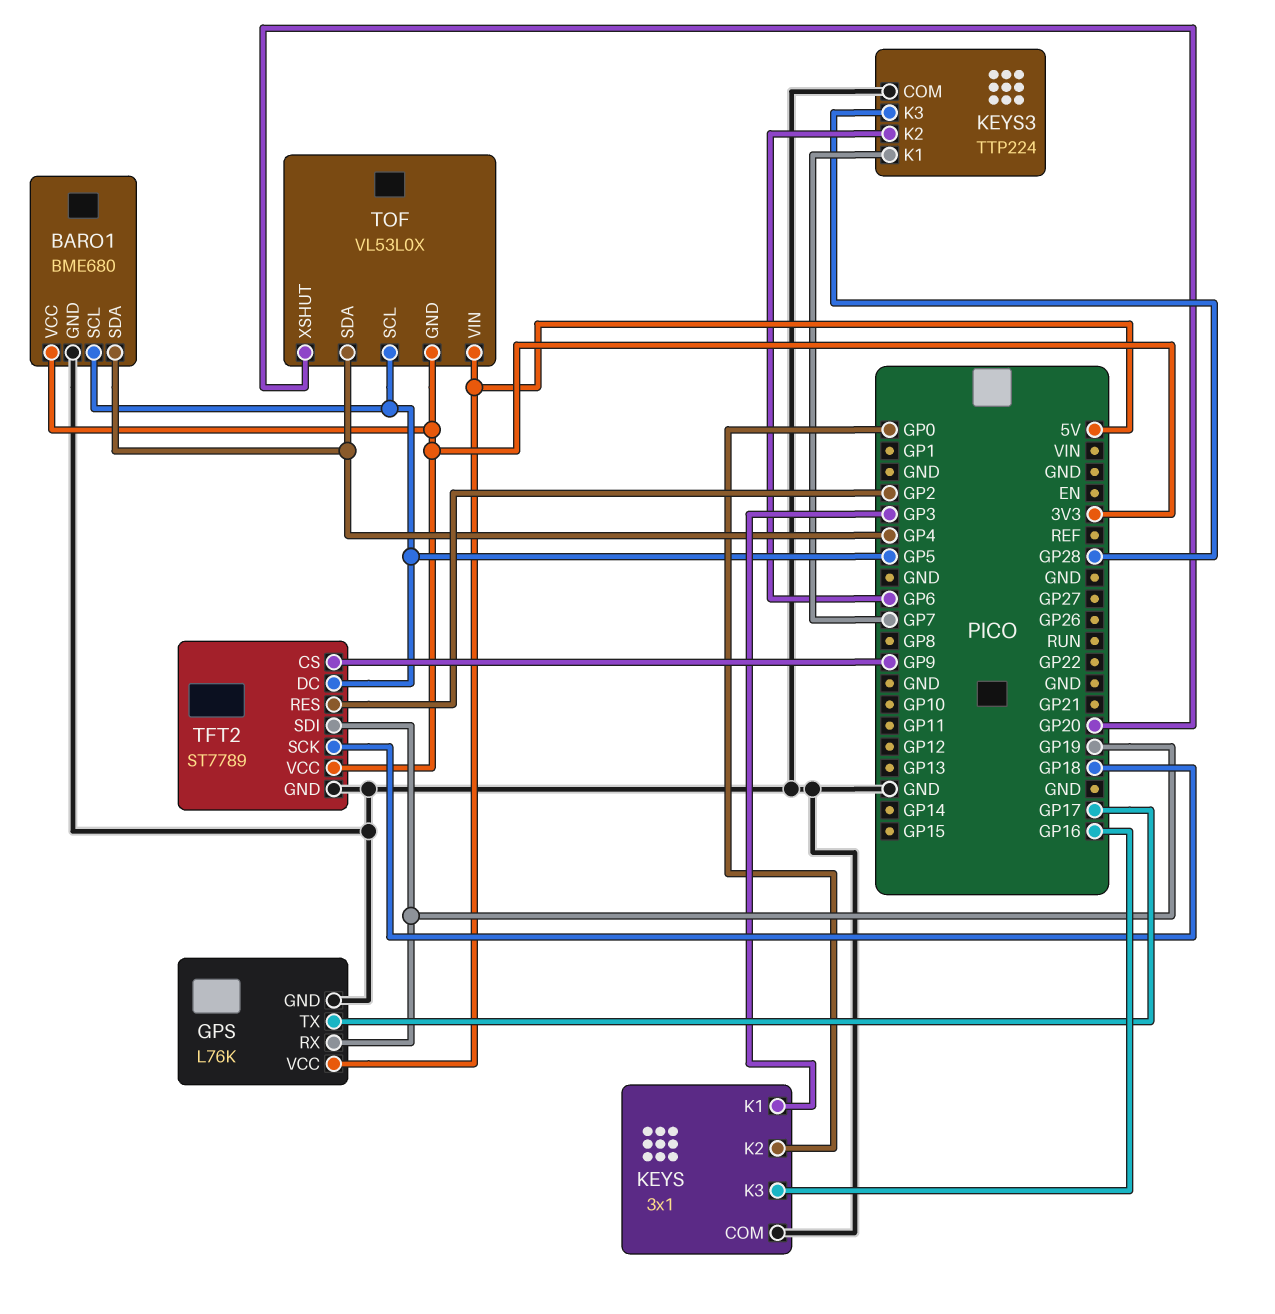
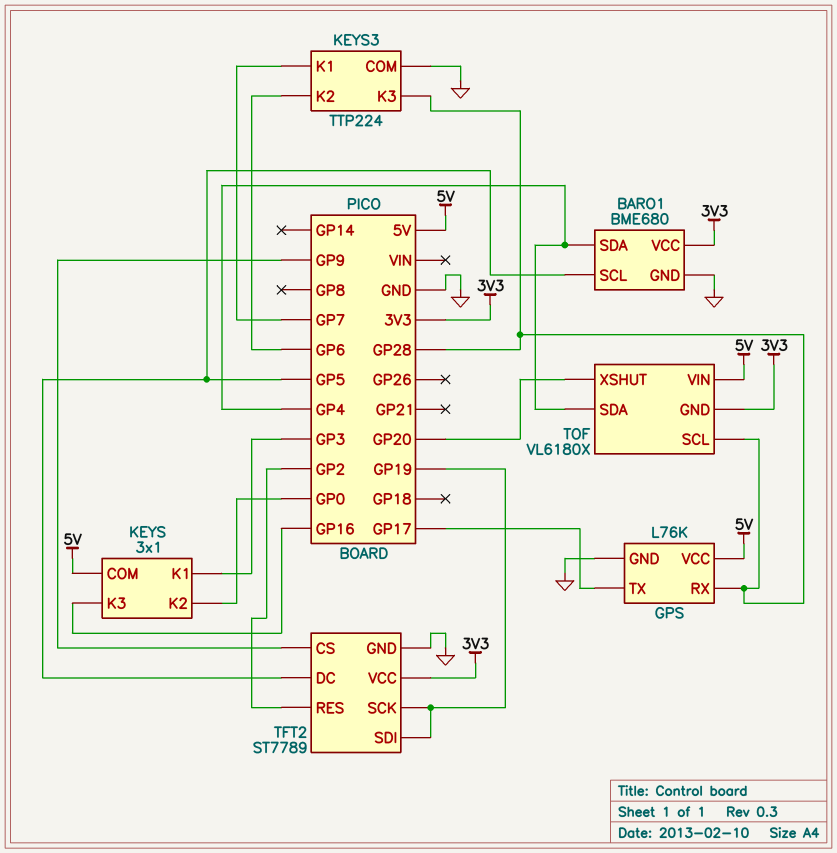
GPS pin RX: GP19 -> GP28
KEYS pin COM: GND -> 5V
TFT2 pin SCK: GP18 -> GP19
TOF: VL53L0X -> VL6180X
TOF pin SCL: GP5 -> GP28

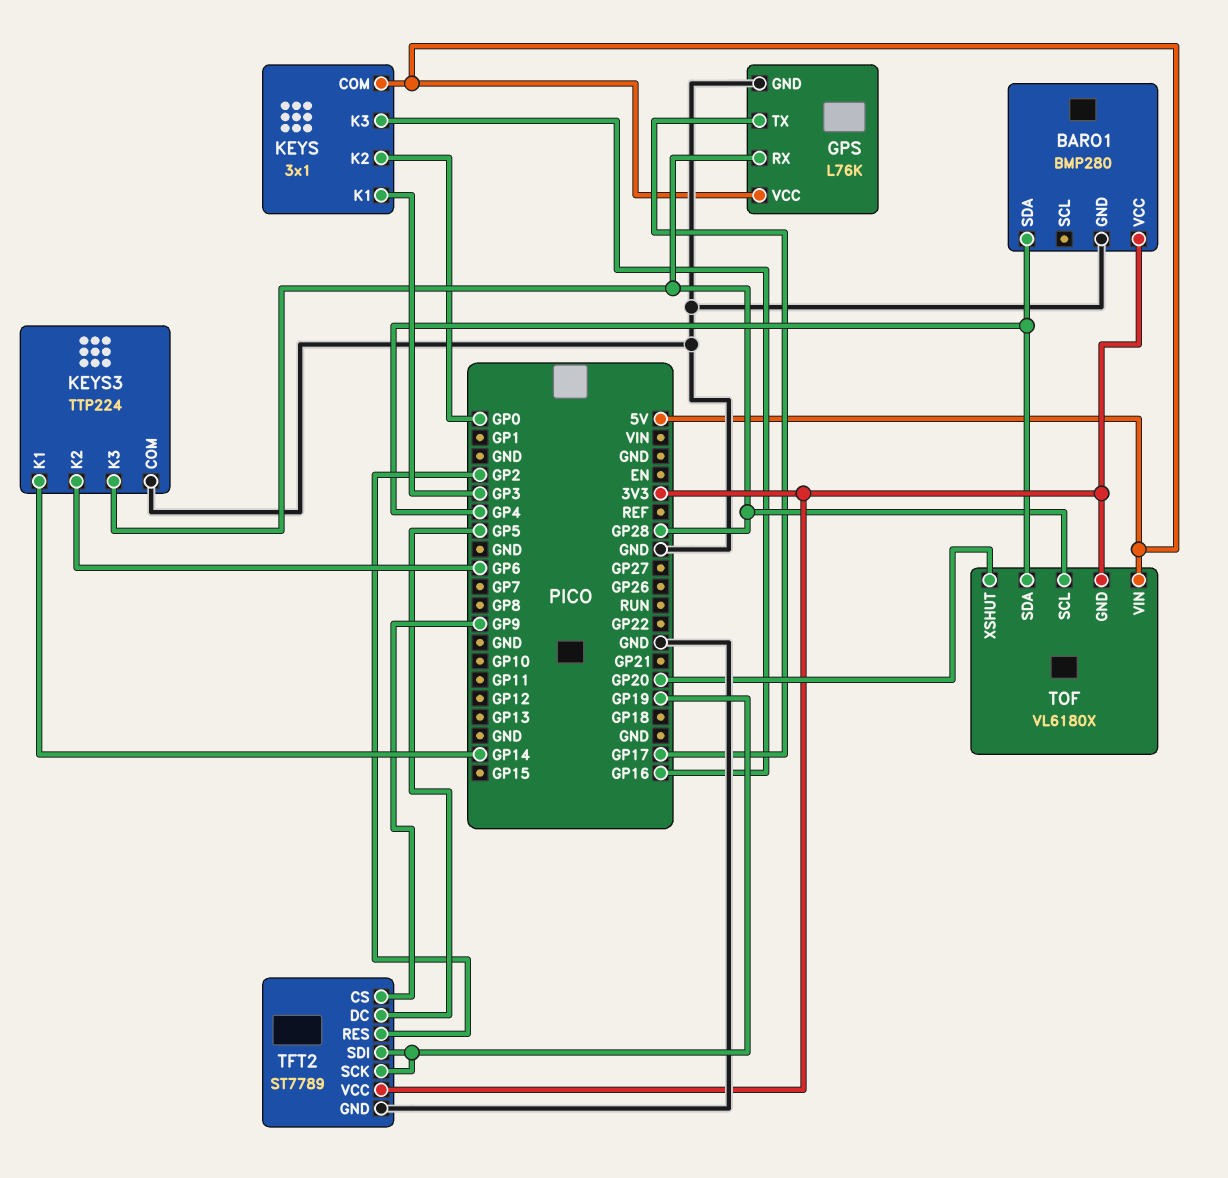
BARO1: BME680 -> BMP280
BARO1 pin SCL: GP5 -> none
KEYS3 pin K1: GP7 -> GP14

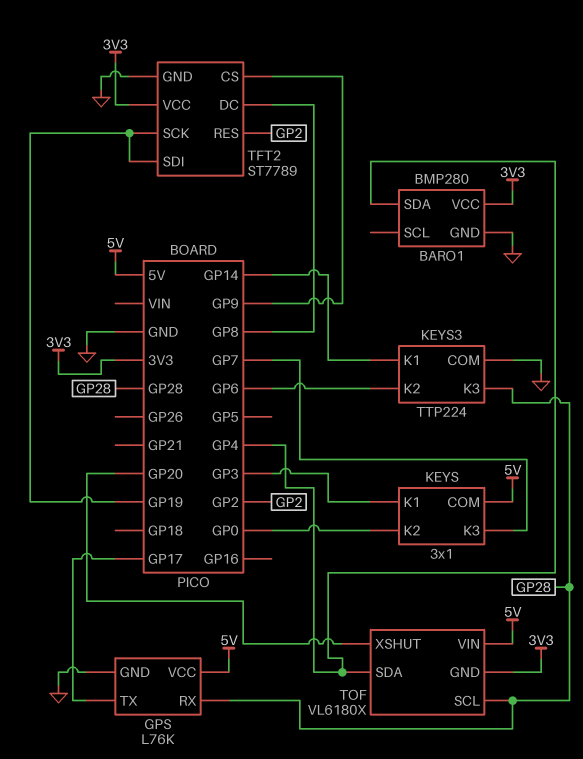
KEYS pin K3: GP16 -> GP7
TFT2 pin DC: GP5 -> GP8

